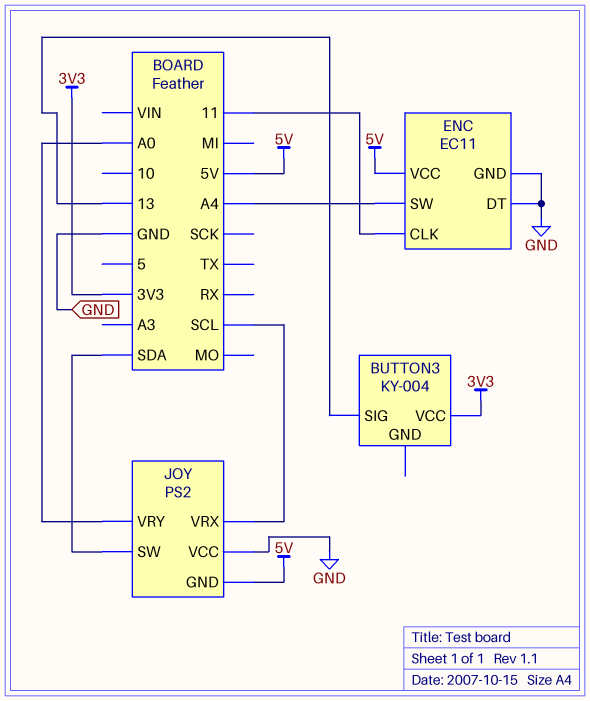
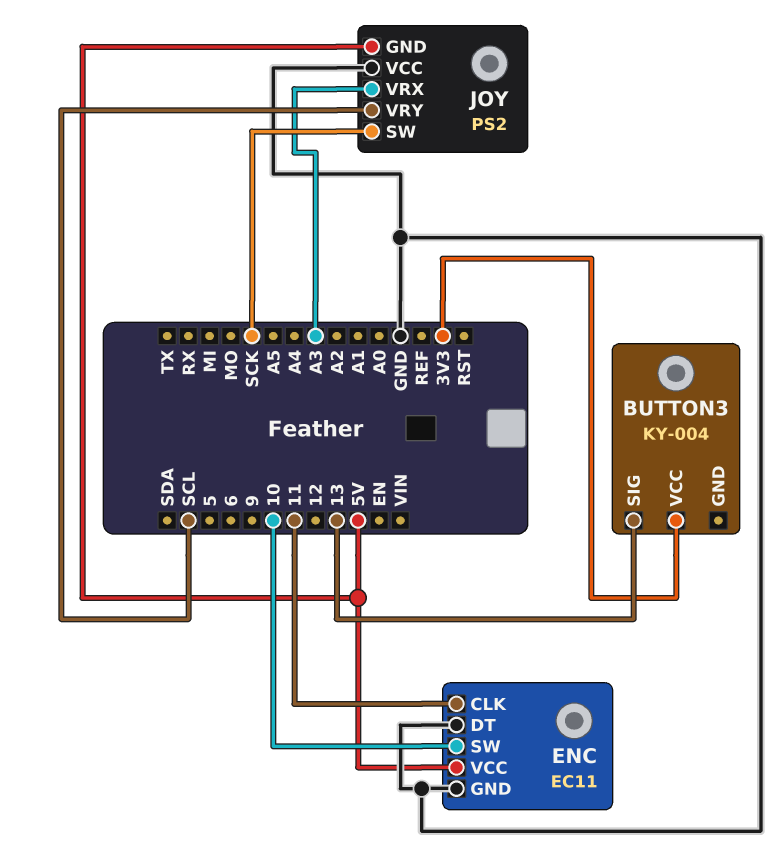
ENC pin SW: A4 -> 10
JOY pin SW: SDA -> SCK
JOY pin VRX: SCL -> A3
JOY pin VRY: A0 -> SCL

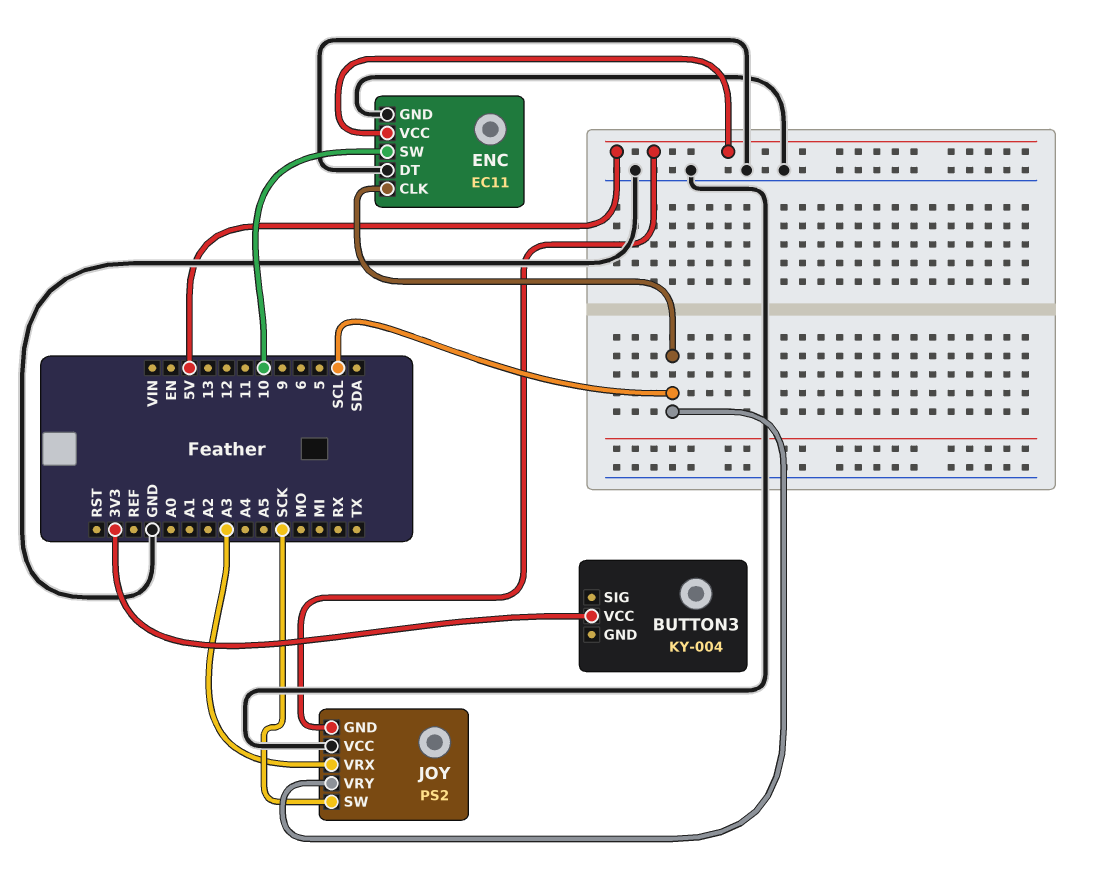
BUTTON3 pin SIG: 13 -> none
ENC pin CLK: 11 -> SCL

